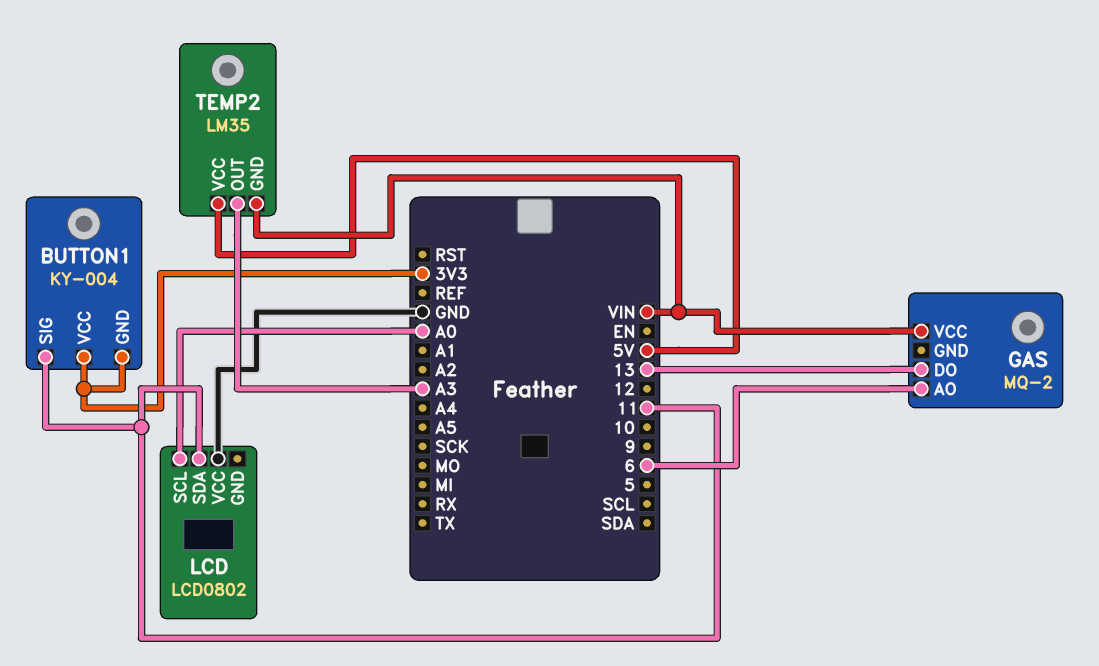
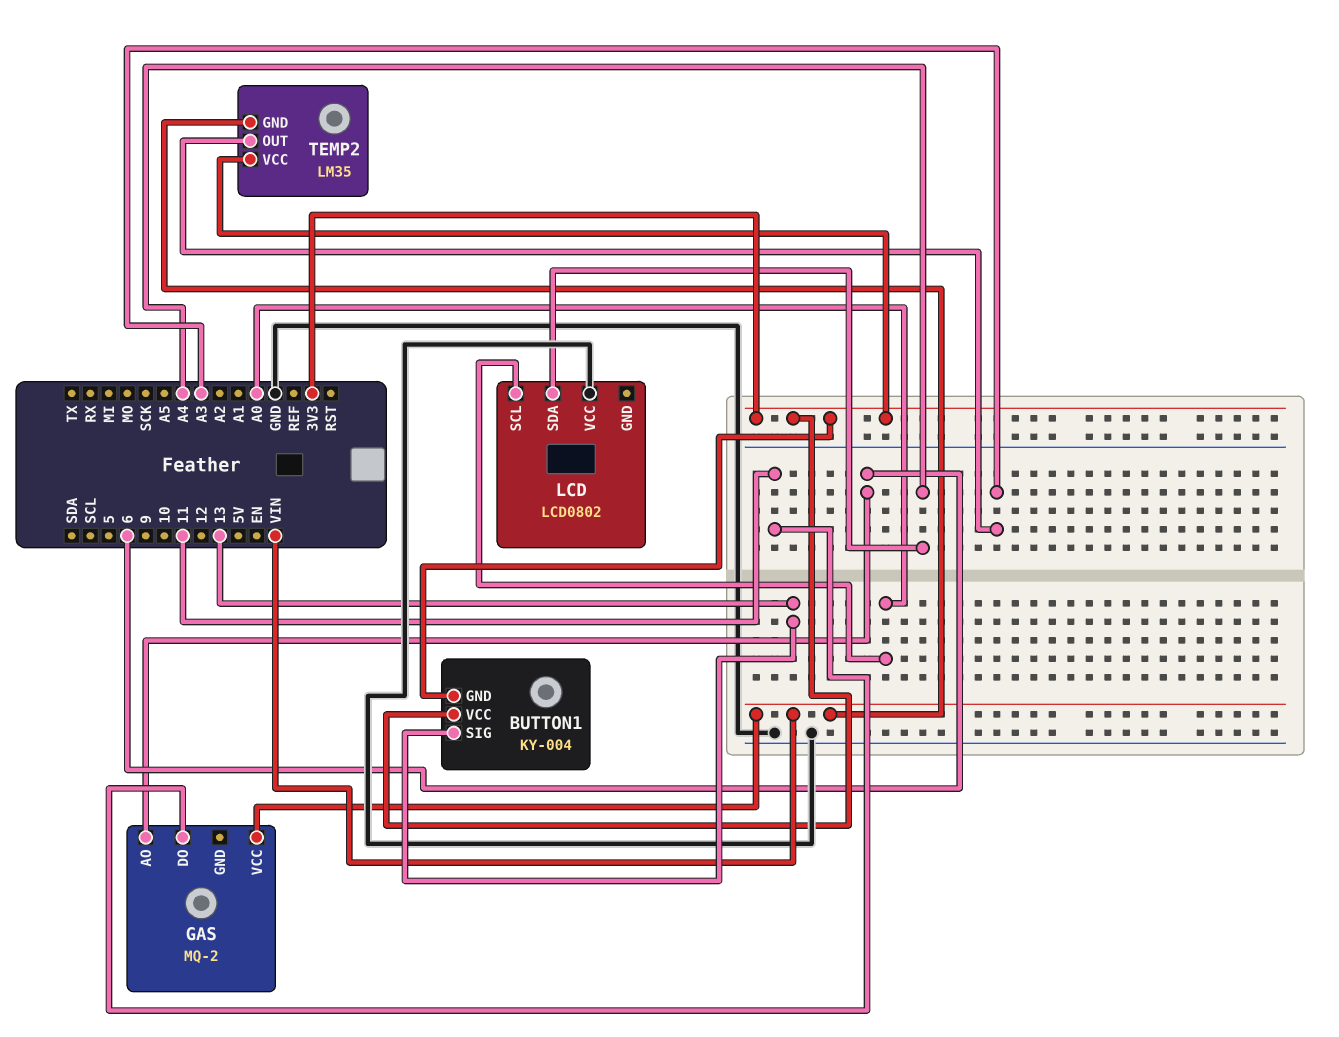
BUTTON1 pin SIG: 11 -> 13
GAS pin DO: 13 -> 11
LCD pin SDA: 11 -> A4
TEMP2 pin VCC: 5V -> 3V3

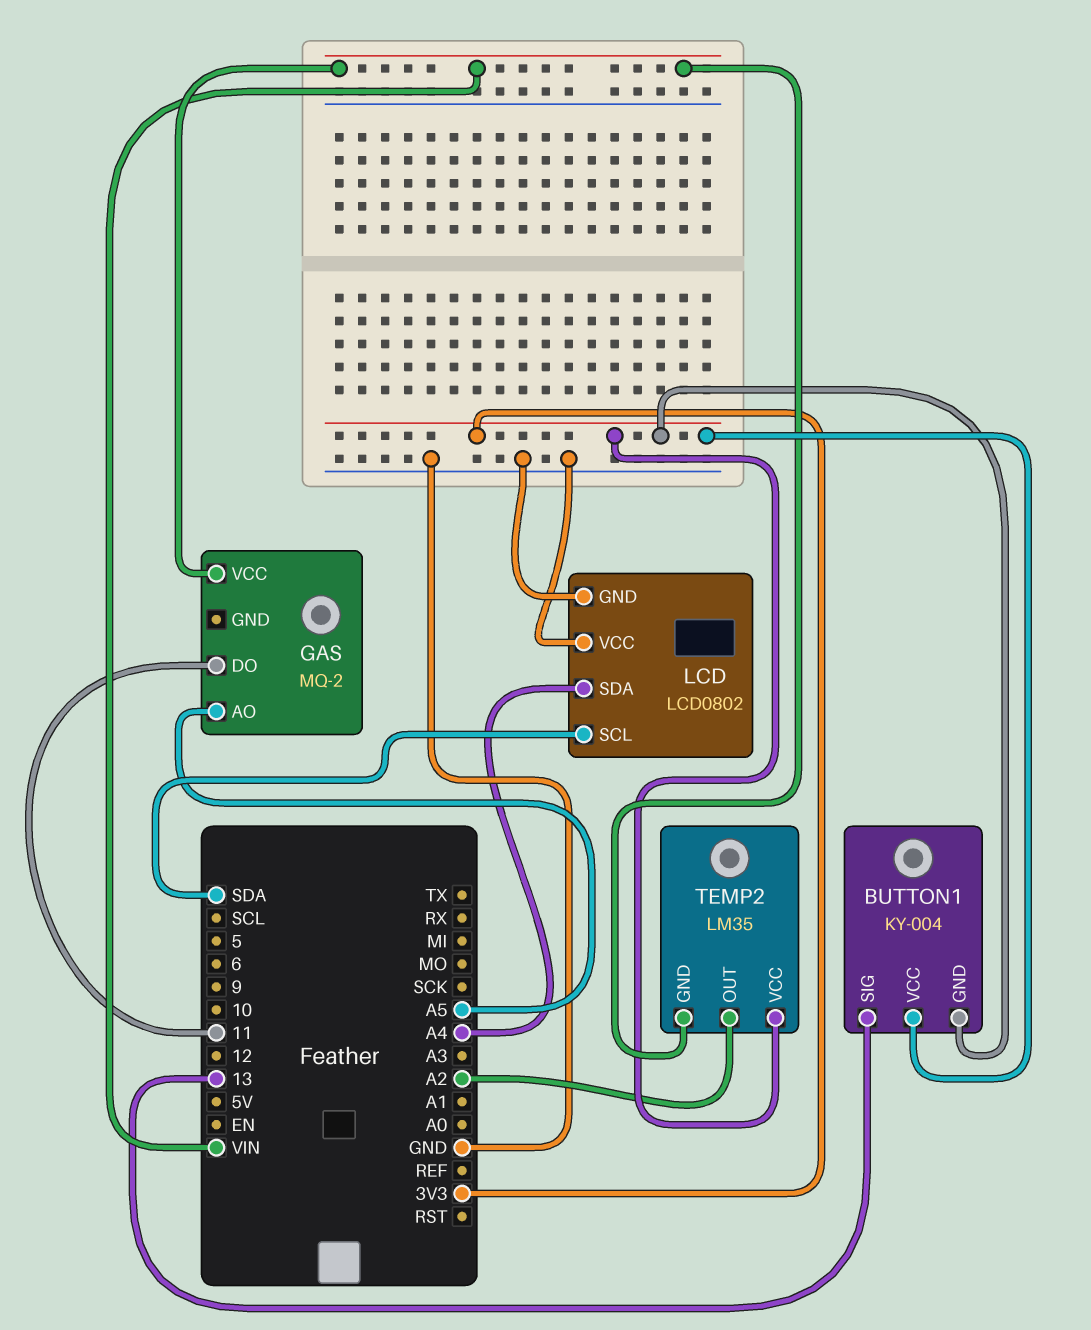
GAS pin AO: 6 -> A5
LCD pin GND: none -> GND
LCD pin SCL: A0 -> SDA
TEMP2 pin OUT: A3 -> A2

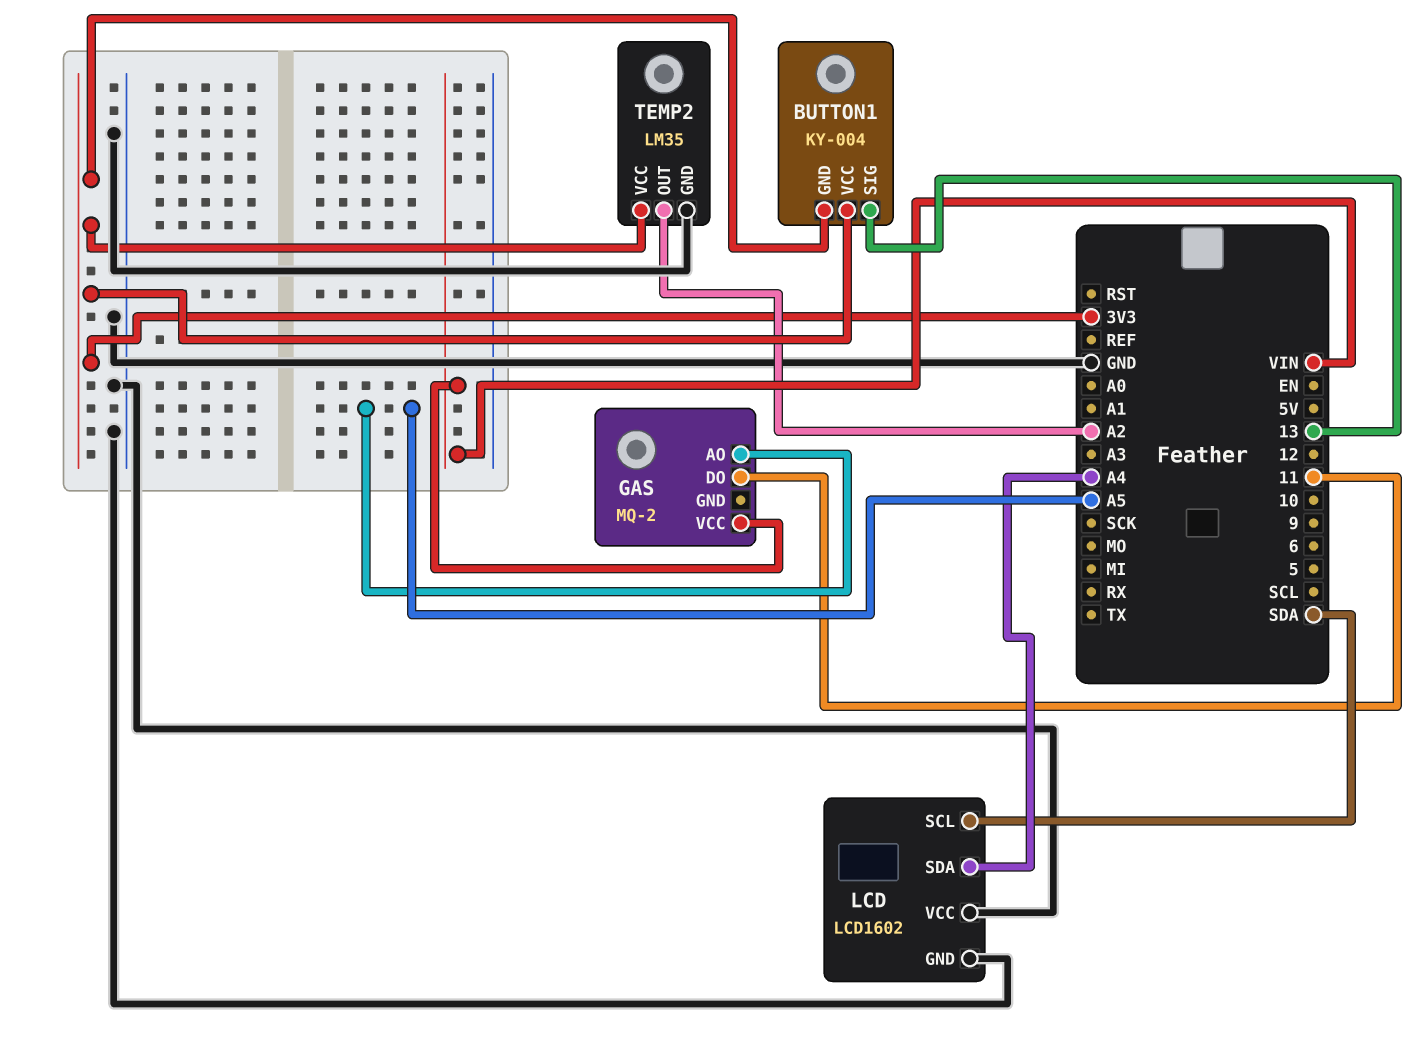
LCD: LCD0802 -> LCD1602
TEMP2 pin GND: VIN -> GND

